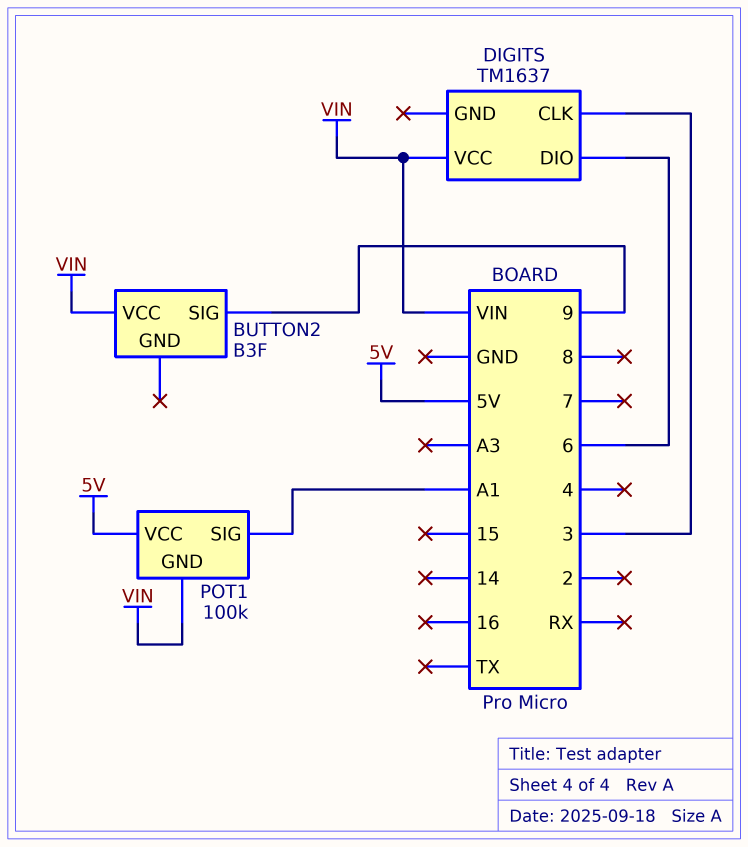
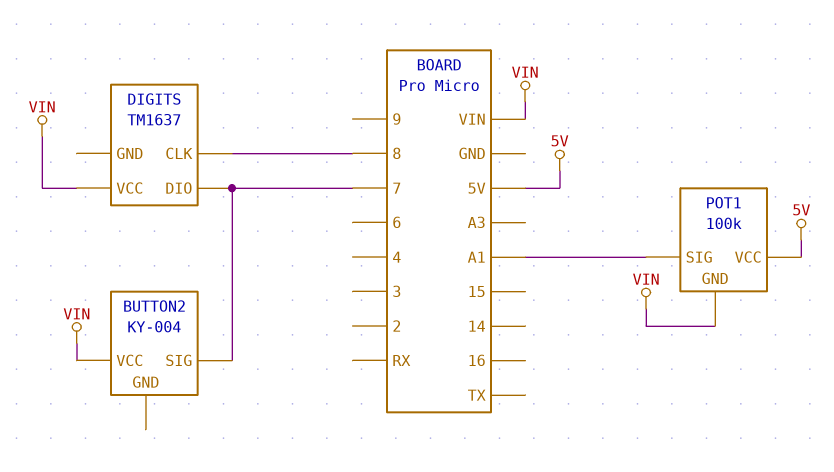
BUTTON2: B3F -> KY-004
BUTTON2 pin SIG: 9 -> 7
DIGITS pin CLK: 3 -> 8
DIGITS pin DIO: 6 -> 7

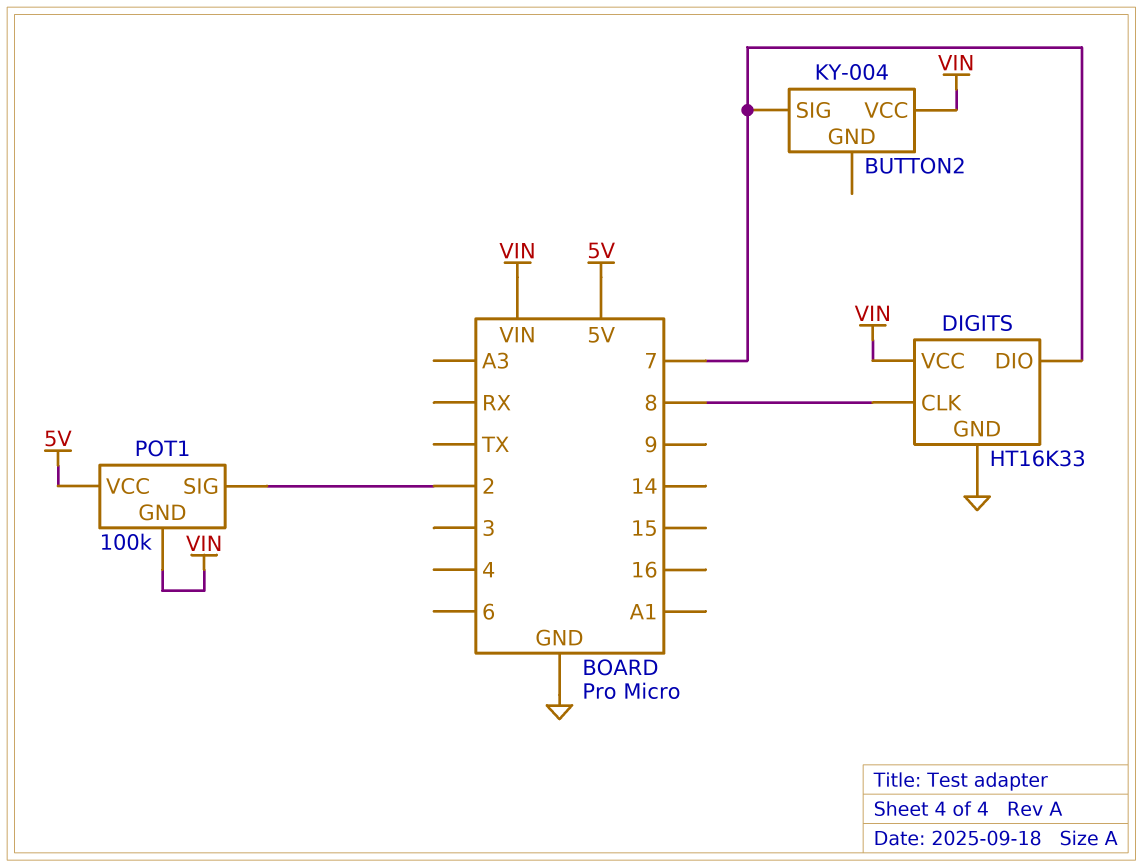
DIGITS: TM1637 -> HT16K33
DIGITS pin GND: none -> GND
POT1 pin SIG: A1 -> 2

